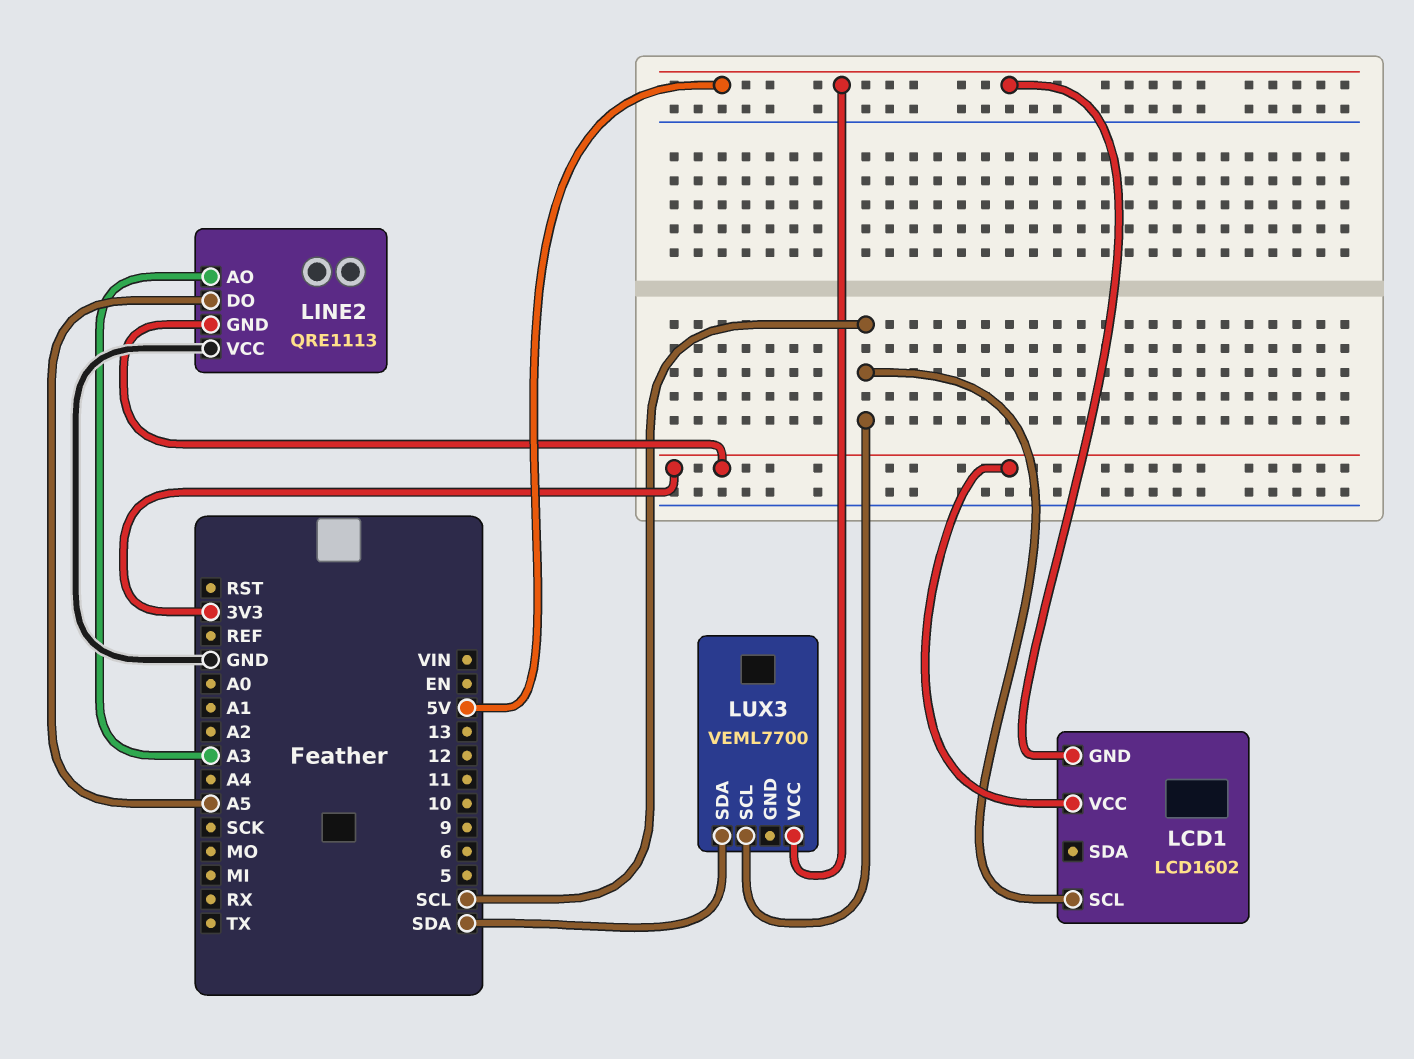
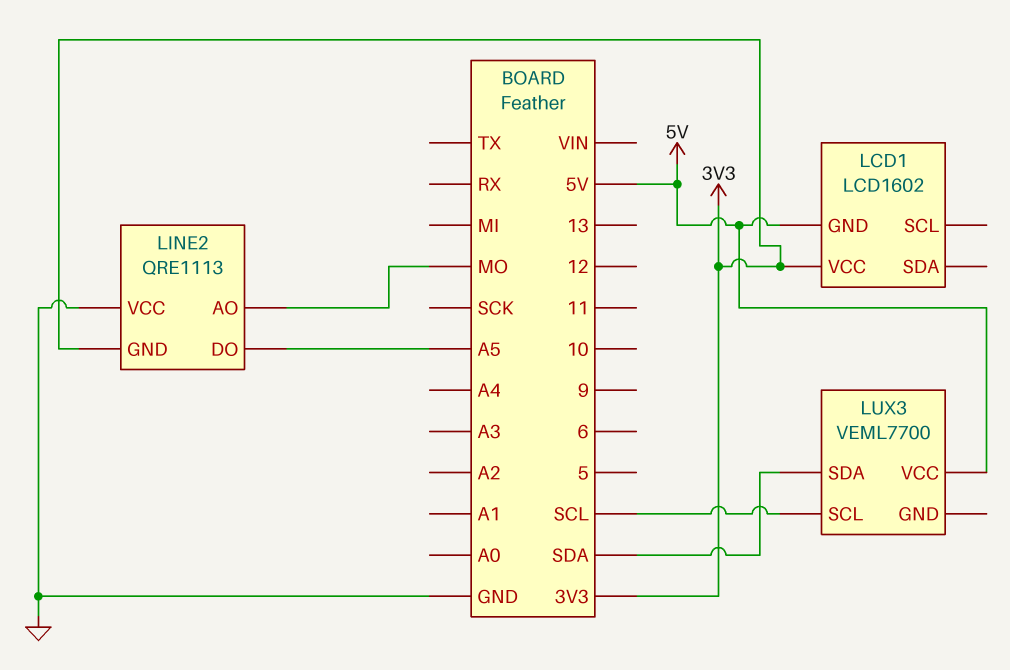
LCD1 pin SCL: SCL -> none
LINE2 pin AO: A3 -> MO

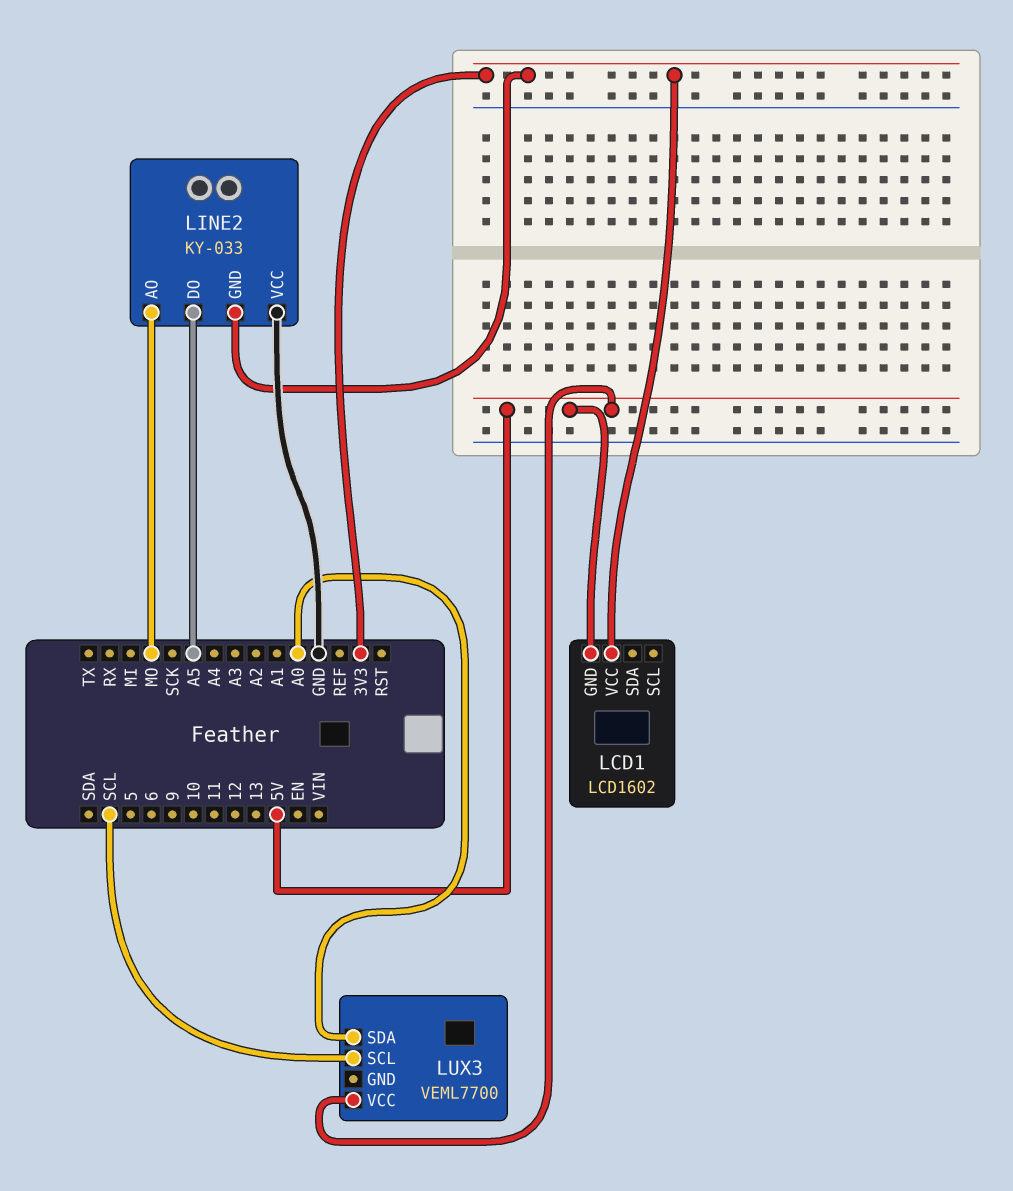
LINE2: QRE1113 -> KY-033
LUX3 pin SDA: SDA -> A0

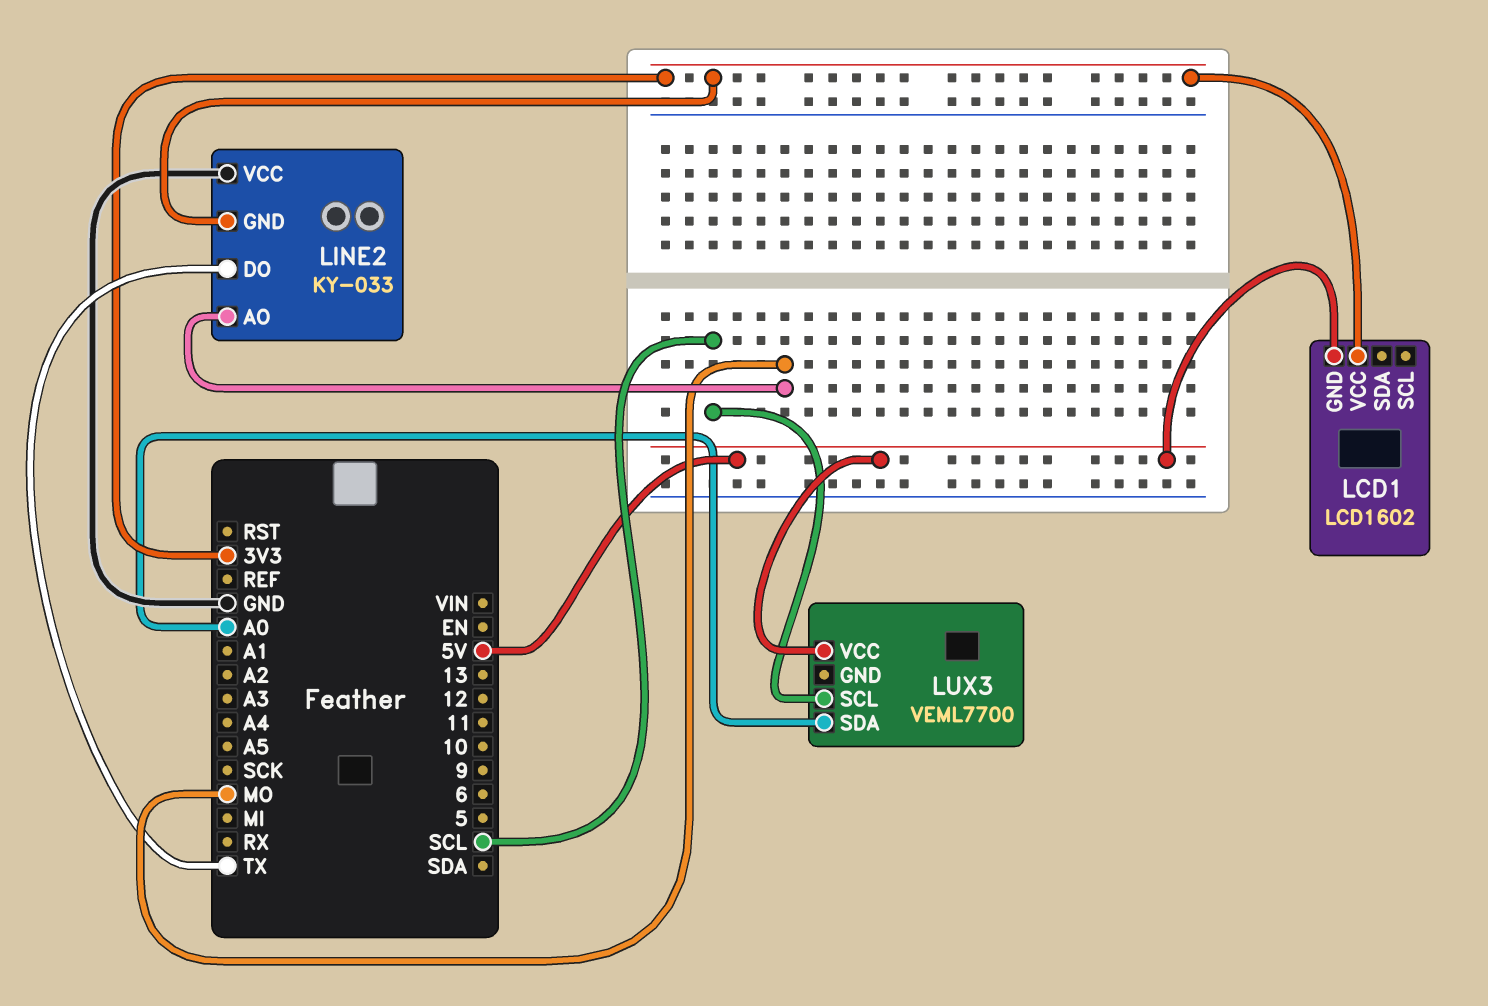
LINE2 pin DO: A5 -> TX

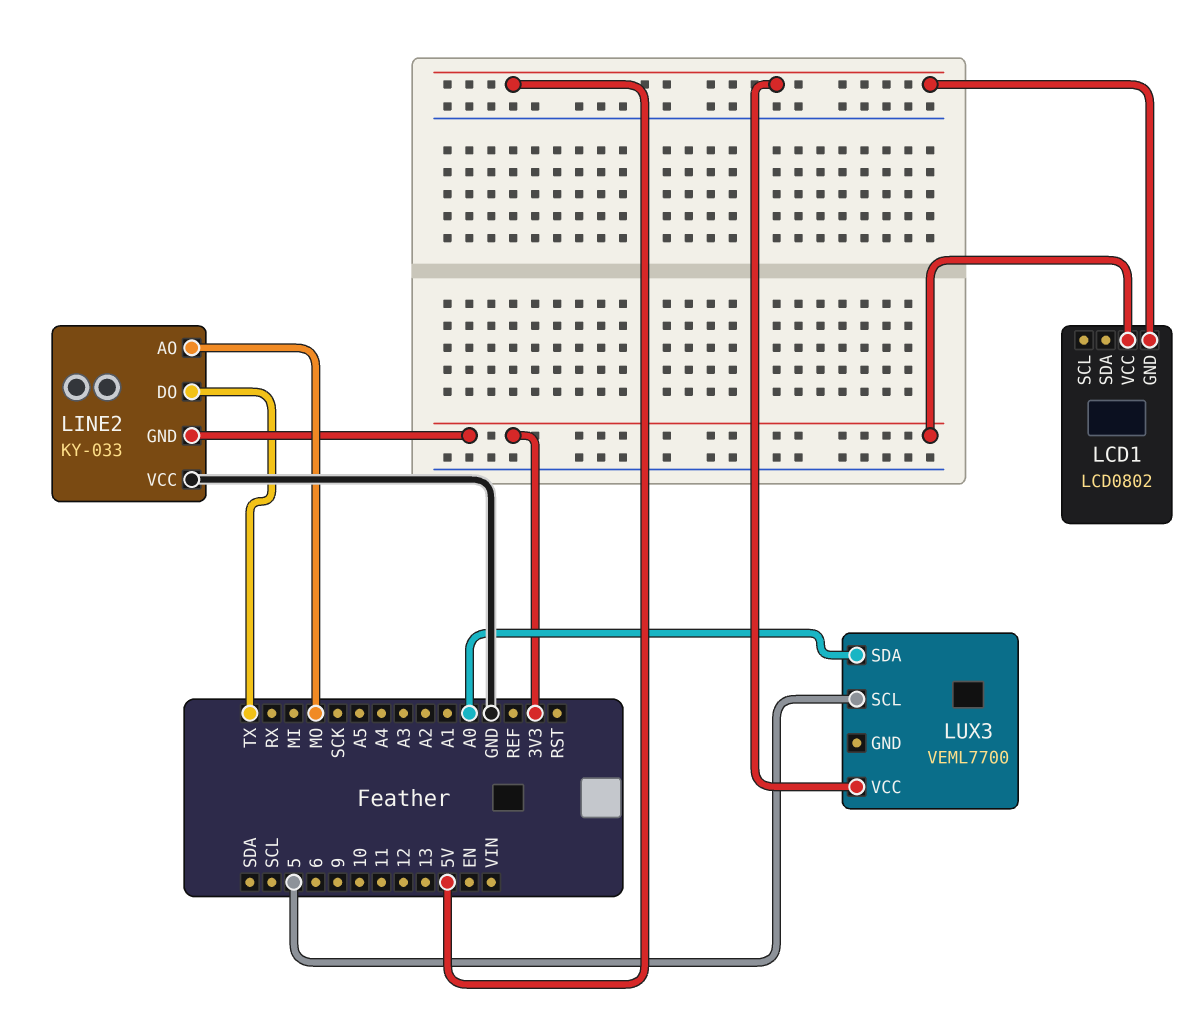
LCD1: LCD1602 -> LCD0802
LUX3 pin SCL: SCL -> 5

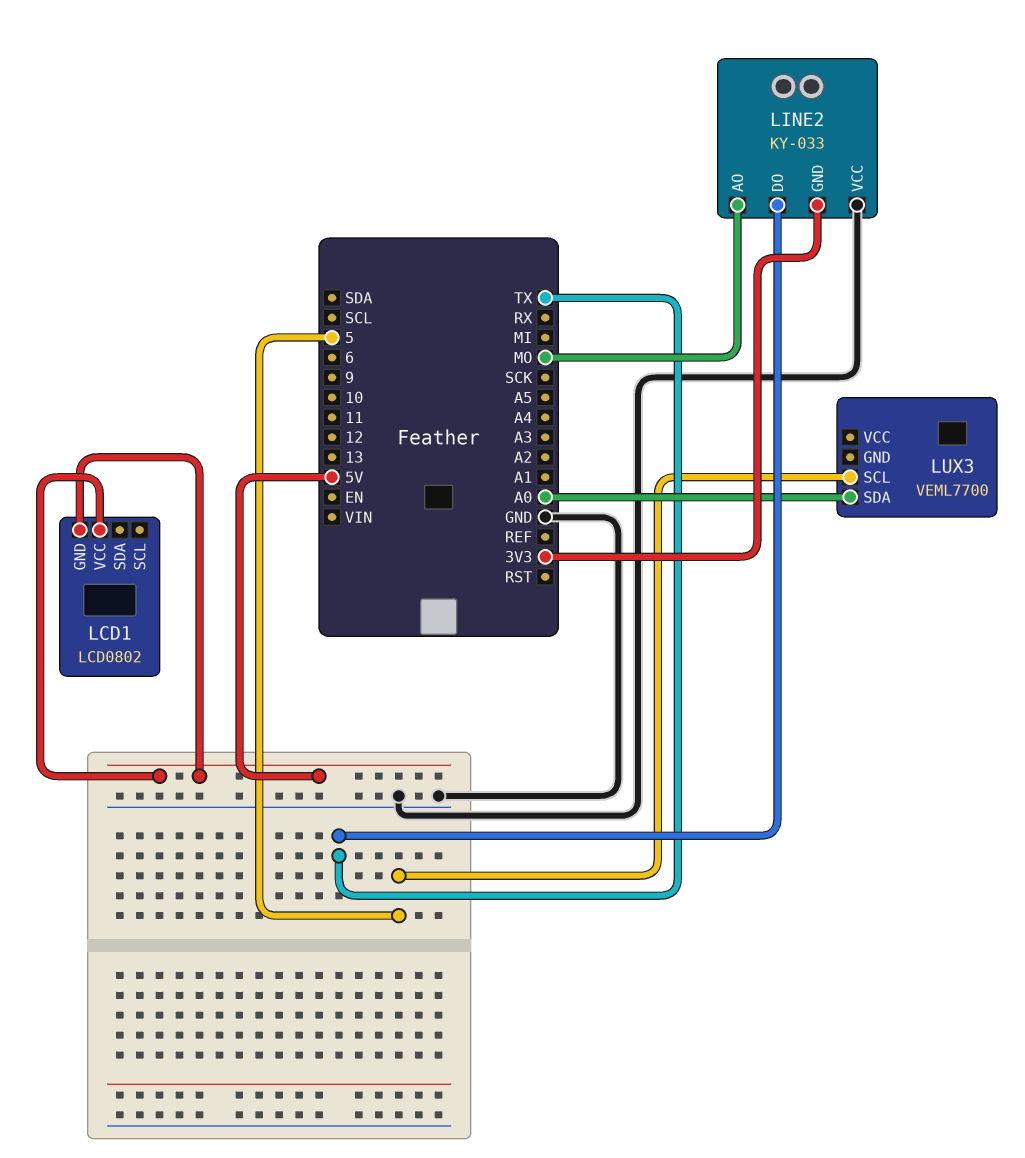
LCD1 pin VCC: 3V3 -> 5V
LUX3 pin VCC: 5V -> none

